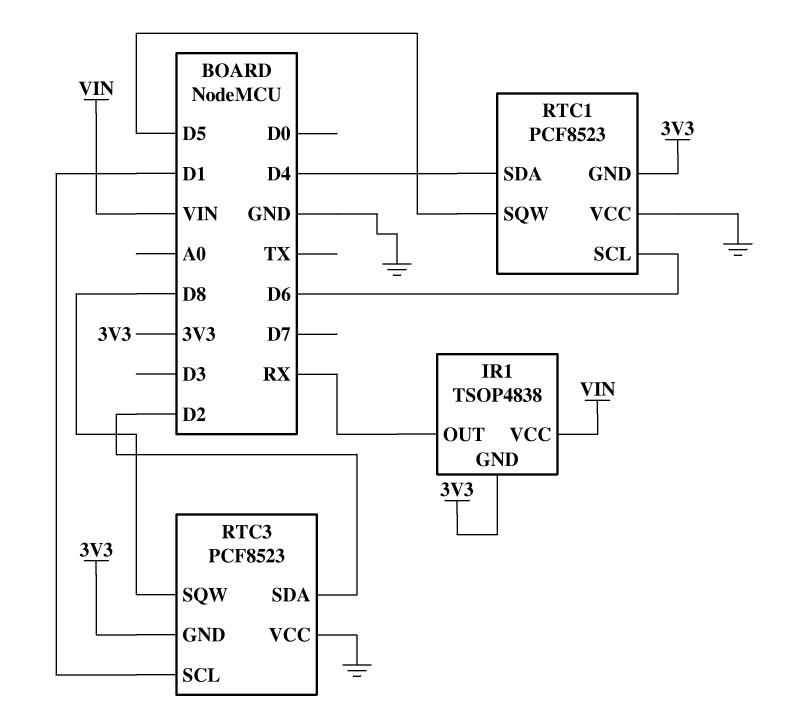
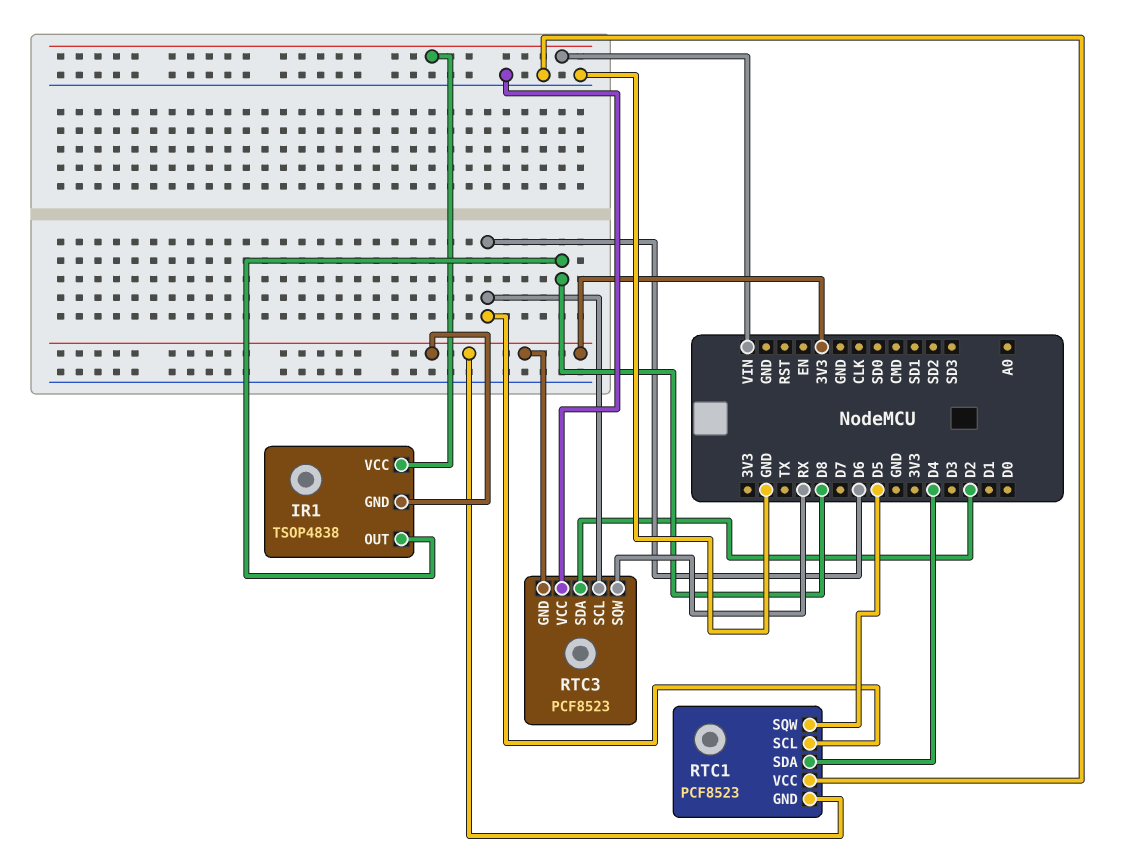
IR1 pin OUT: RX -> D8
RTC3 pin SCL: D1 -> D6
RTC3 pin SQW: D8 -> RX

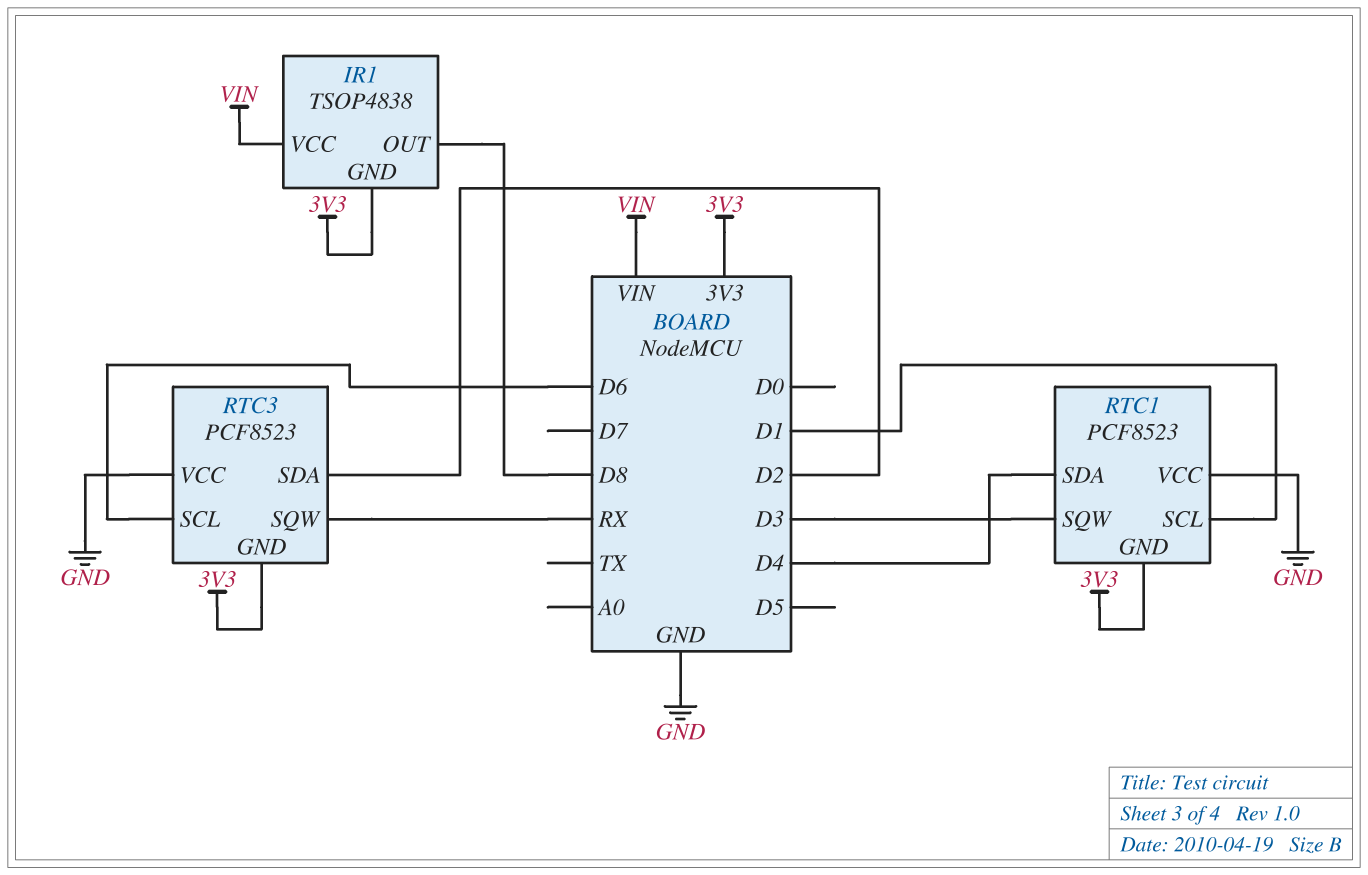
RTC1 pin SCL: D6 -> D1
RTC1 pin SQW: D5 -> D3

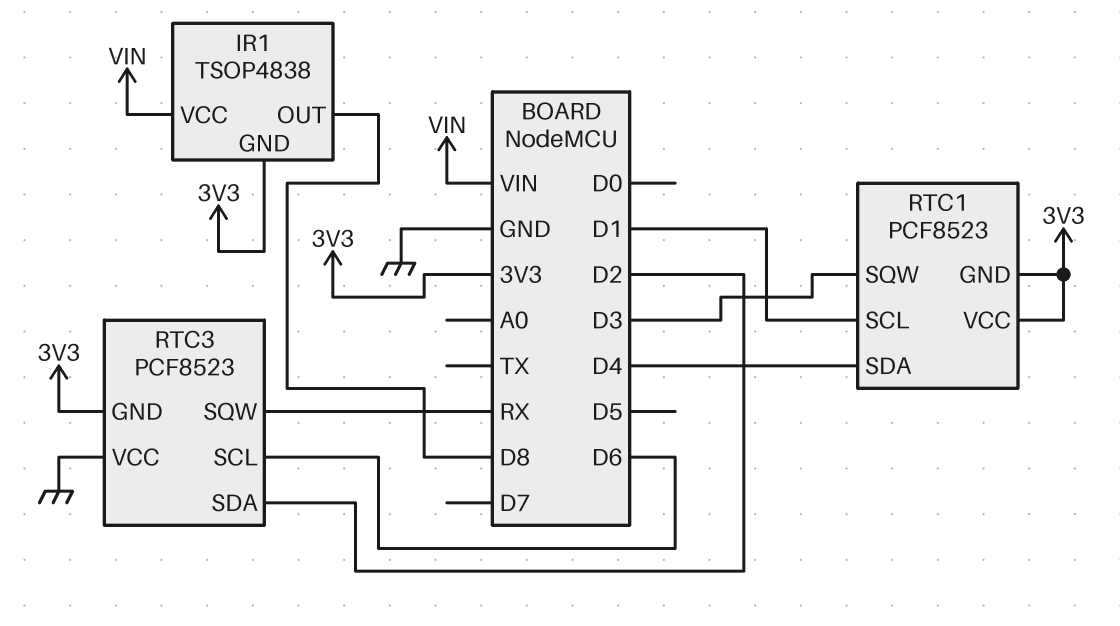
RTC1 pin VCC: GND -> 3V3

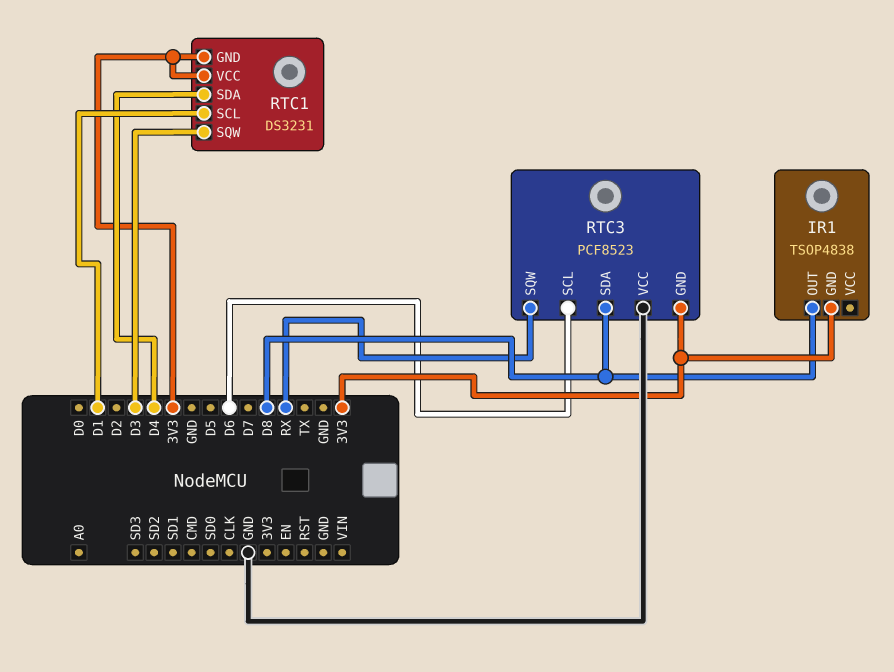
IR1 pin VCC: VIN -> none
RTC1: PCF8523 -> DS3231
RTC3 pin SDA: D2 -> D8

